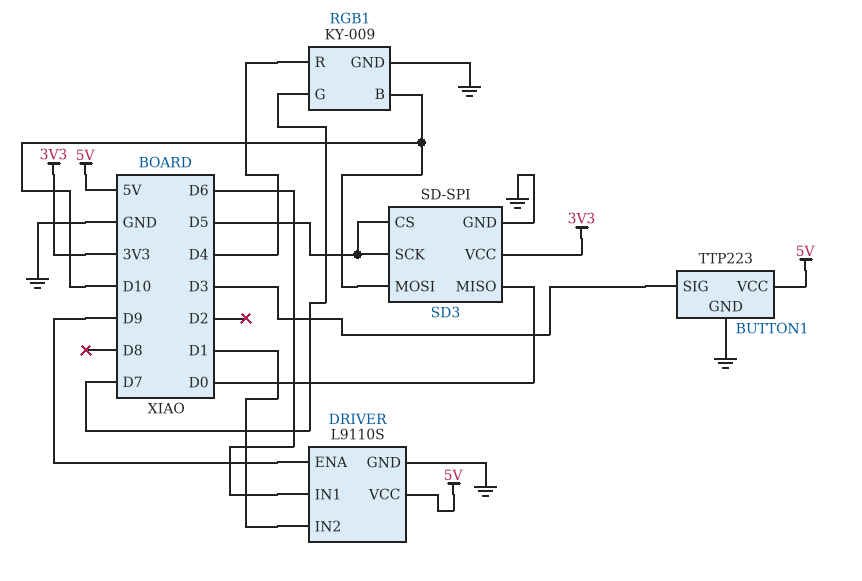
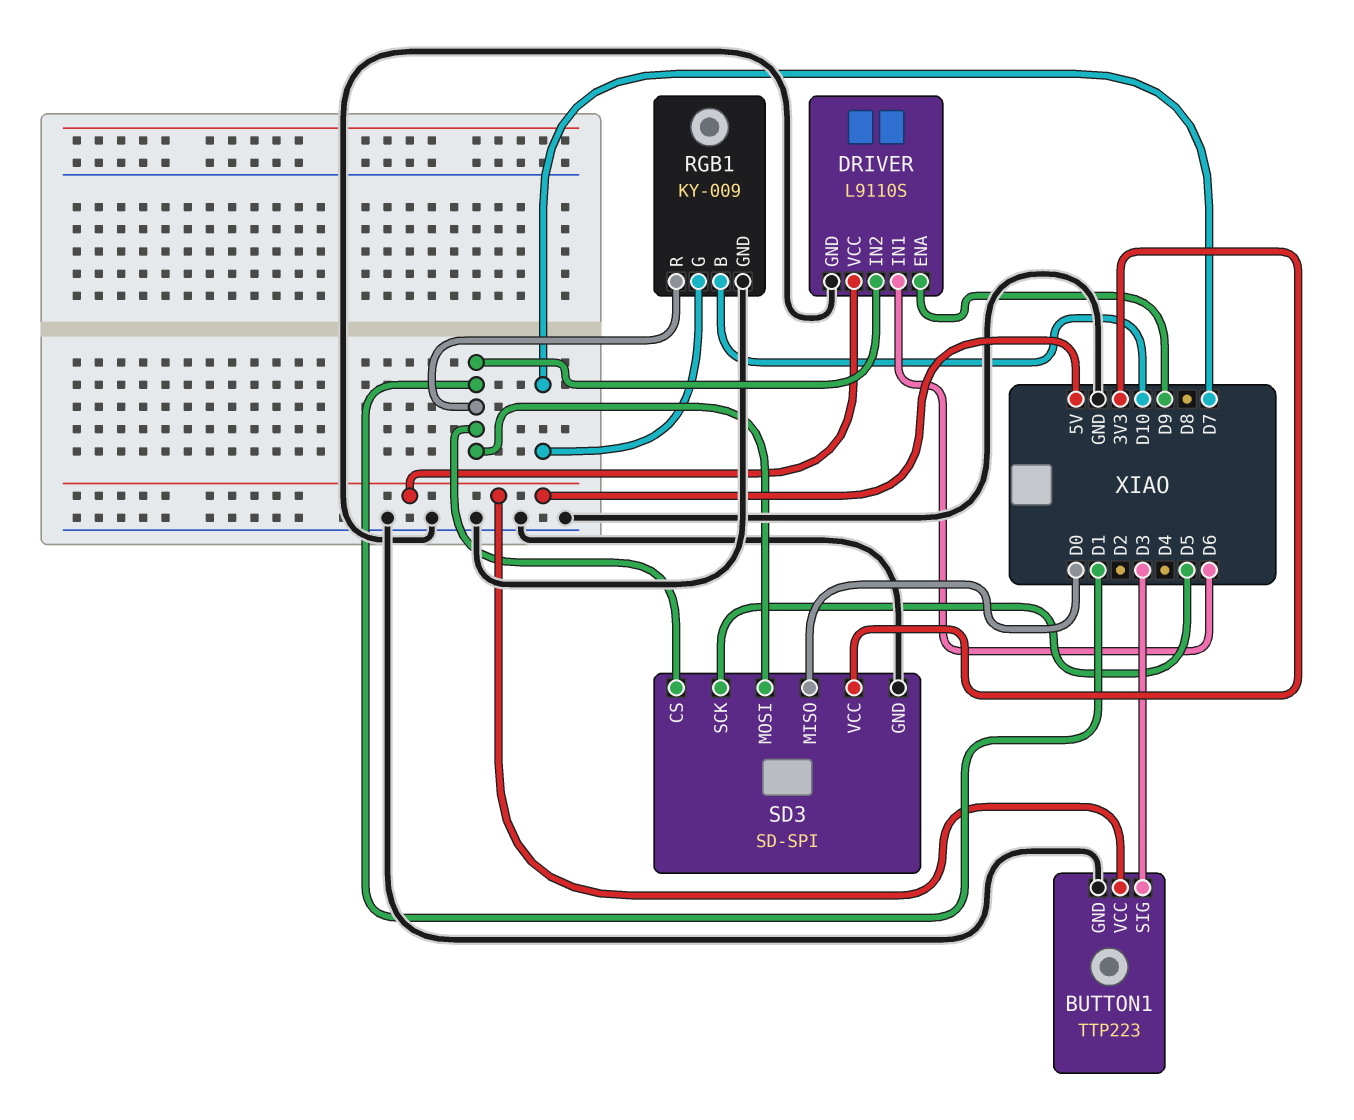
RGB1 pin R: D4 -> D1
SD3 pin CS: D5 -> D1
SD3 pin MOSI: D10 -> D1

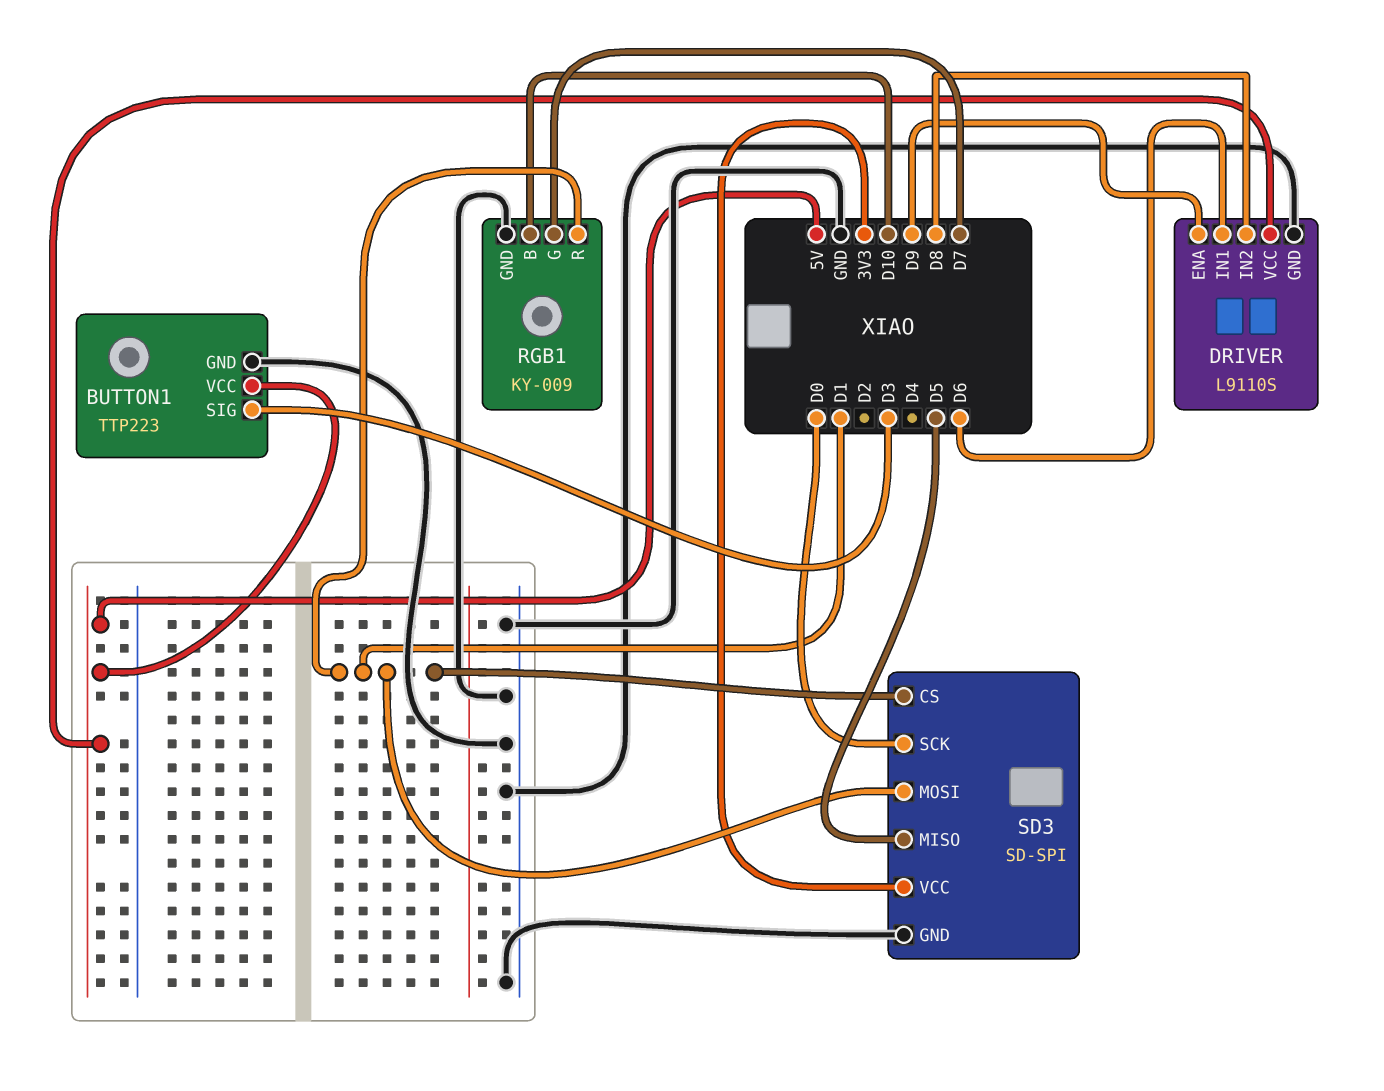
DRIVER pin IN2: D1 -> D8
SD3 pin MISO: D0 -> D5
SD3 pin SCK: D5 -> D0

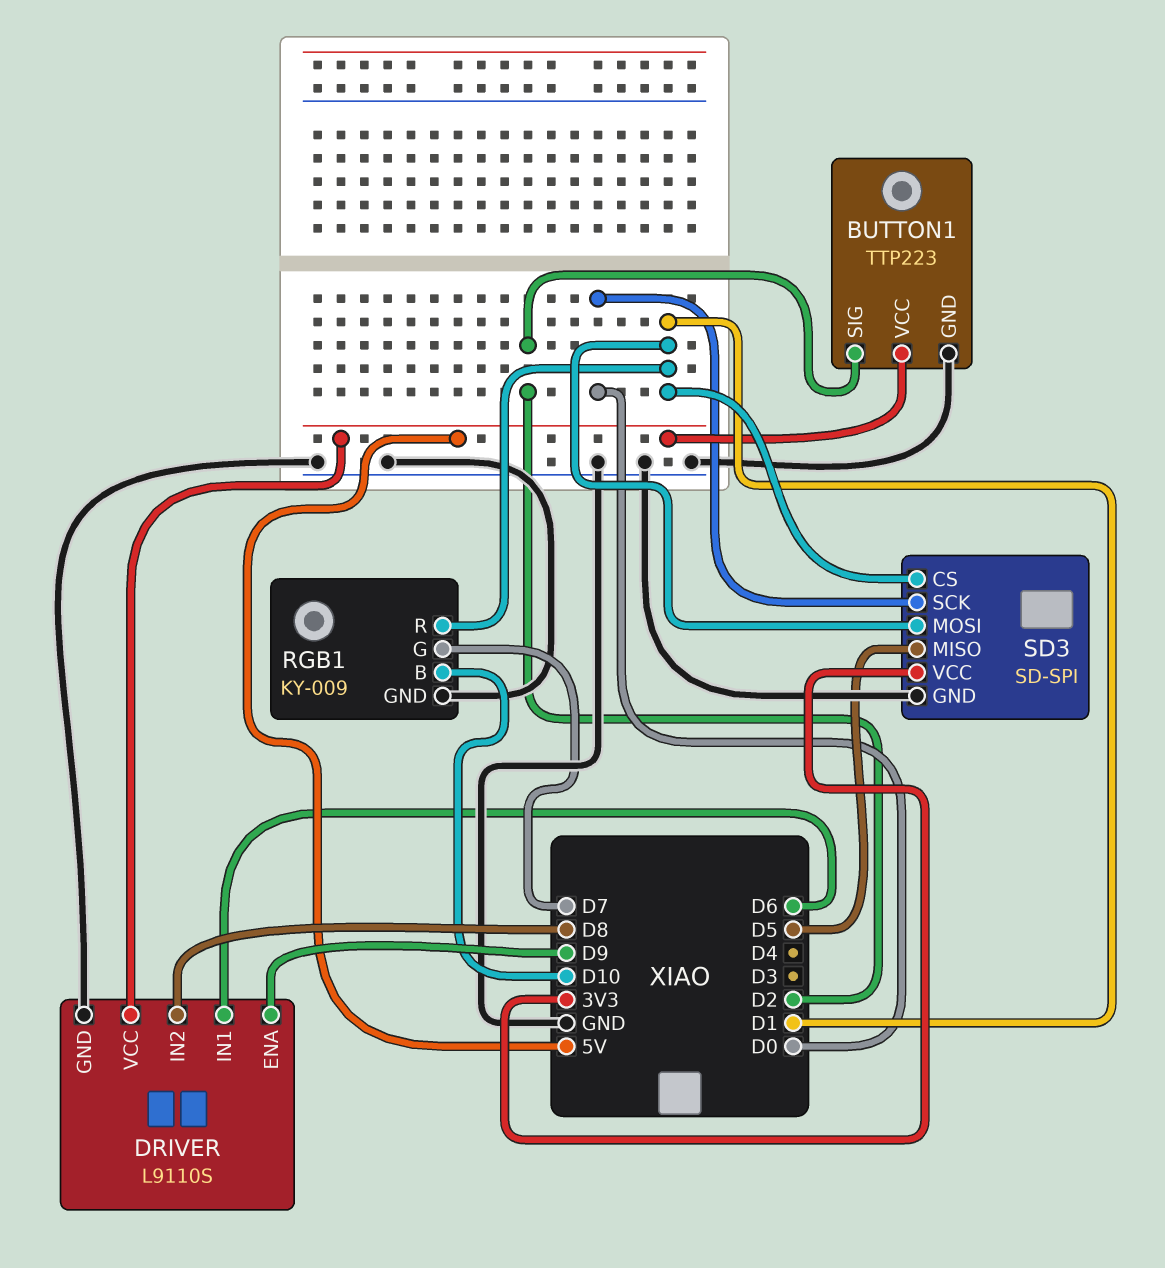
BUTTON1 pin SIG: D3 -> D2

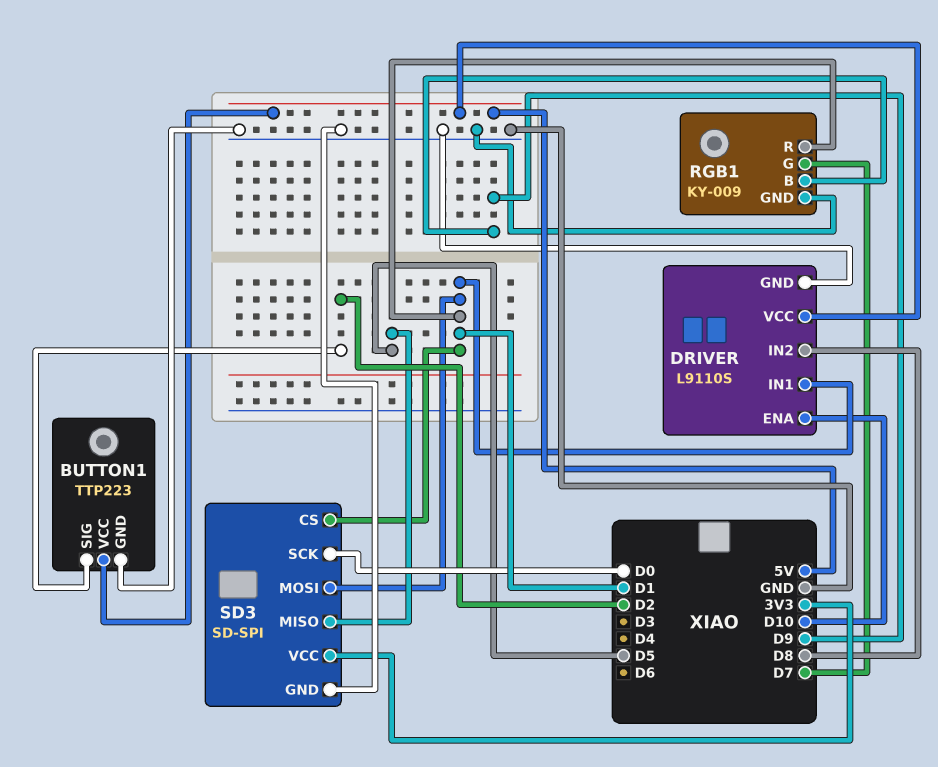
DRIVER pin ENA: D9 -> D10
DRIVER pin IN1: D6 -> D1
RGB1 pin B: D10 -> D9

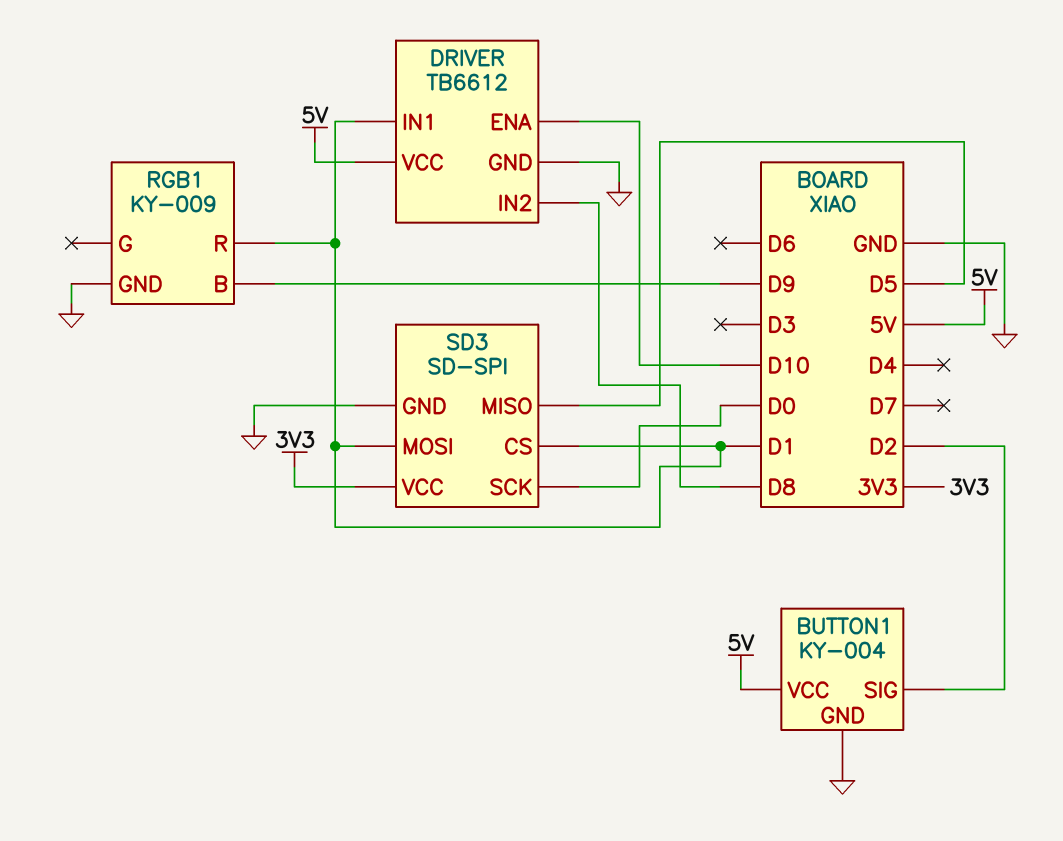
BUTTON1: TTP223 -> KY-004
DRIVER: L9110S -> TB6612
RGB1 pin G: D7 -> none

